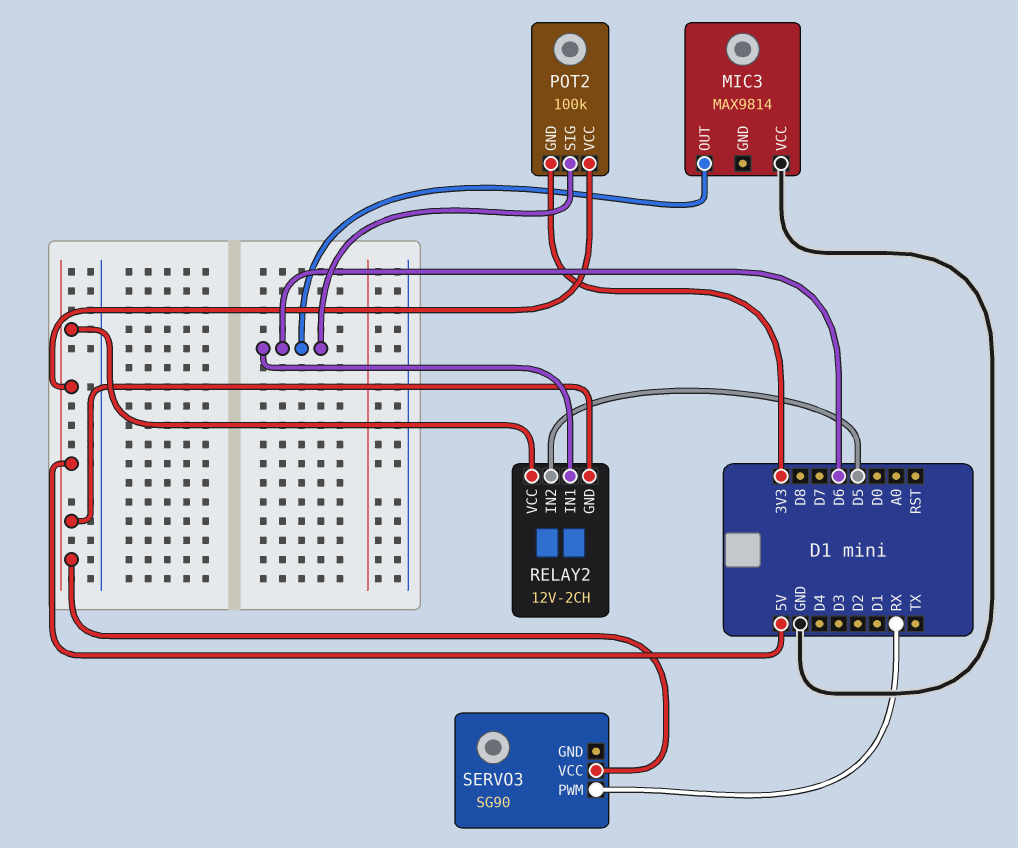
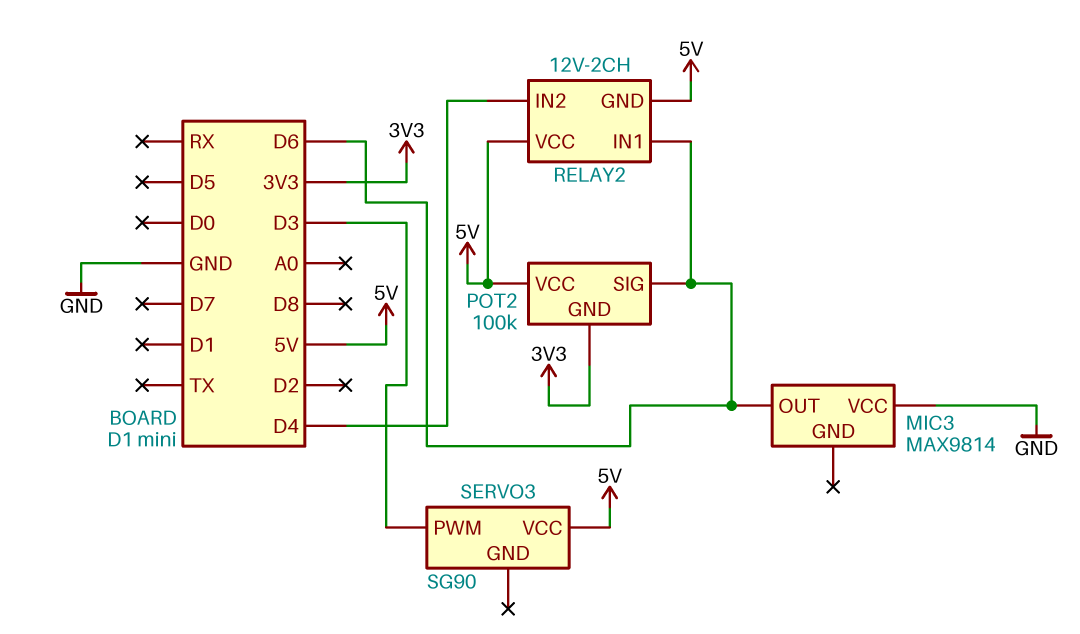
RELAY2 pin IN2: D5 -> D4
SERVO3 pin PWM: RX -> D3

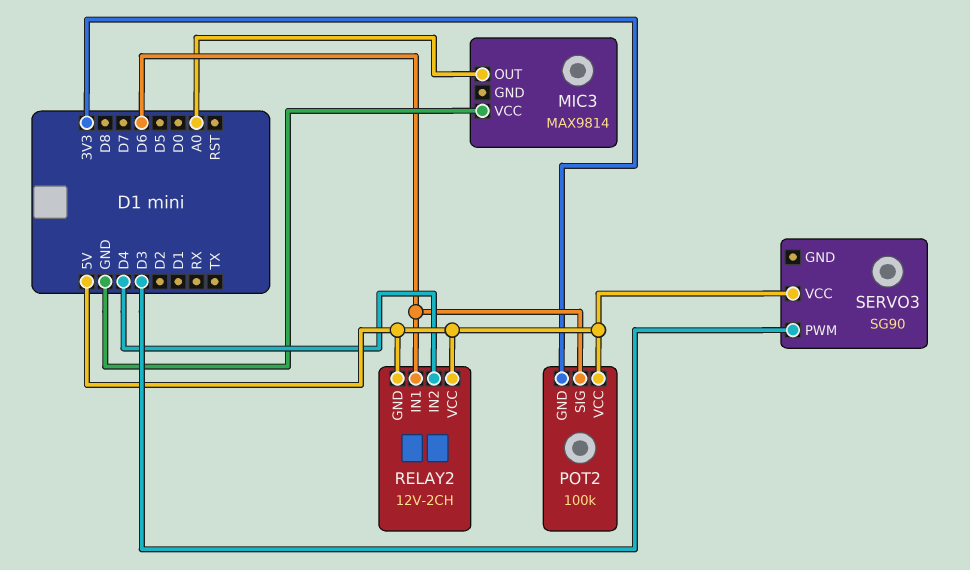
MIC3 pin OUT: D6 -> A0

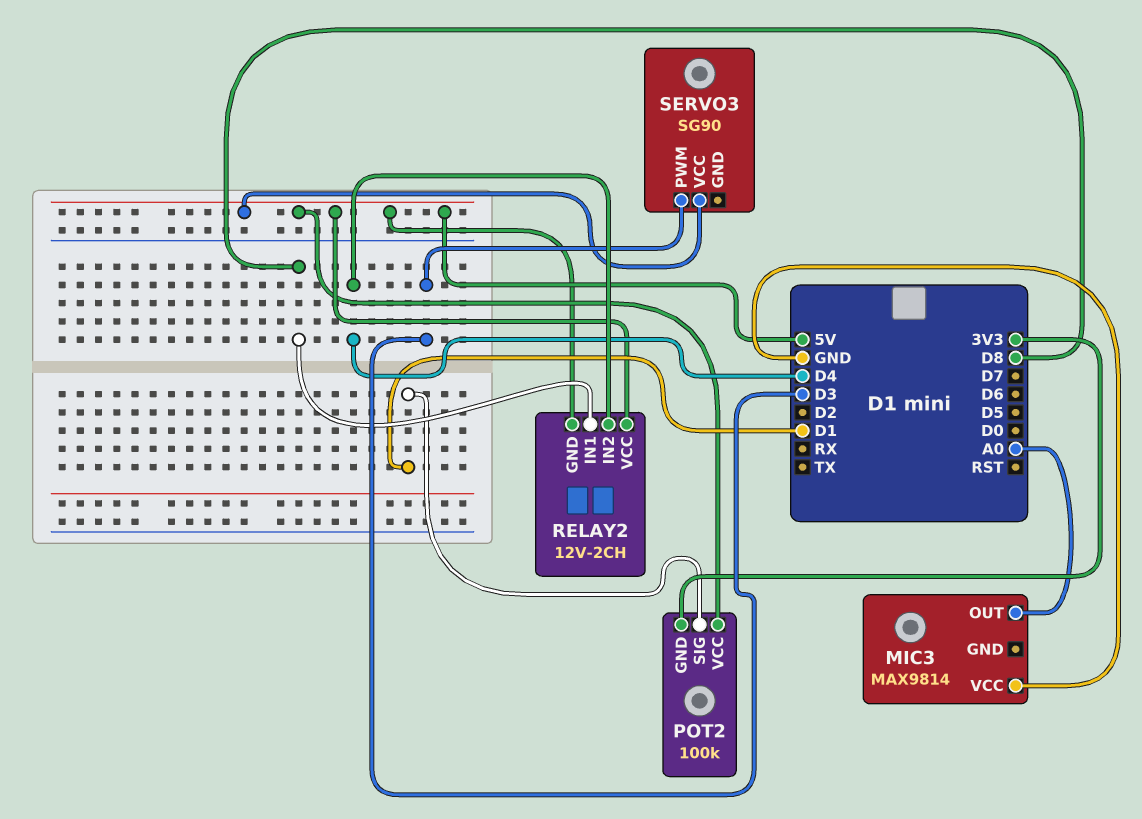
POT2 pin SIG: D6 -> D1
RELAY2 pin IN1: D6 -> D8

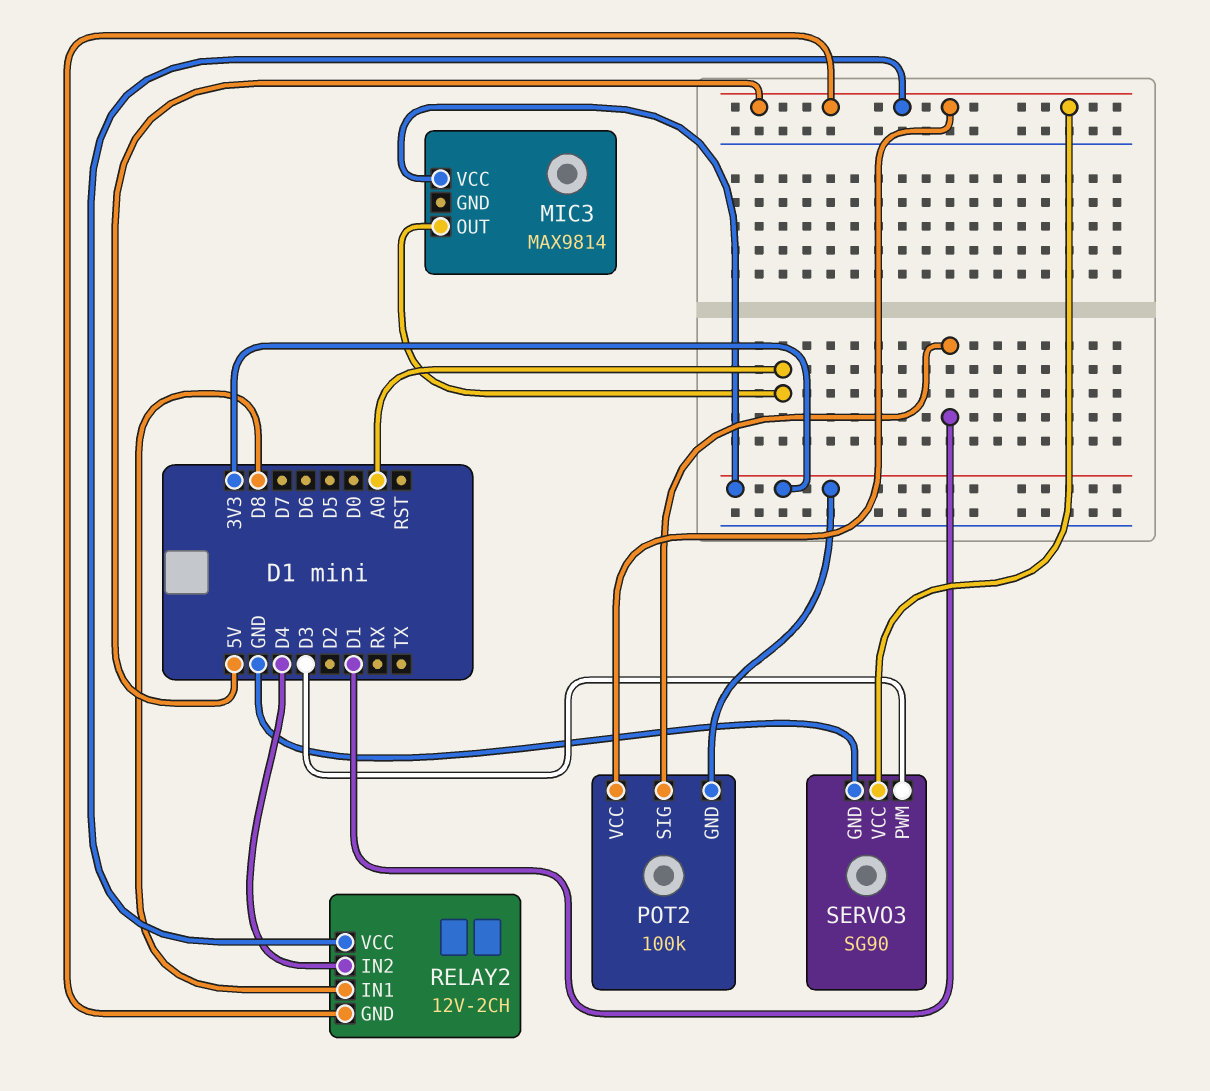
MIC3 pin VCC: GND -> 3V3
SERVO3 pin GND: none -> GND

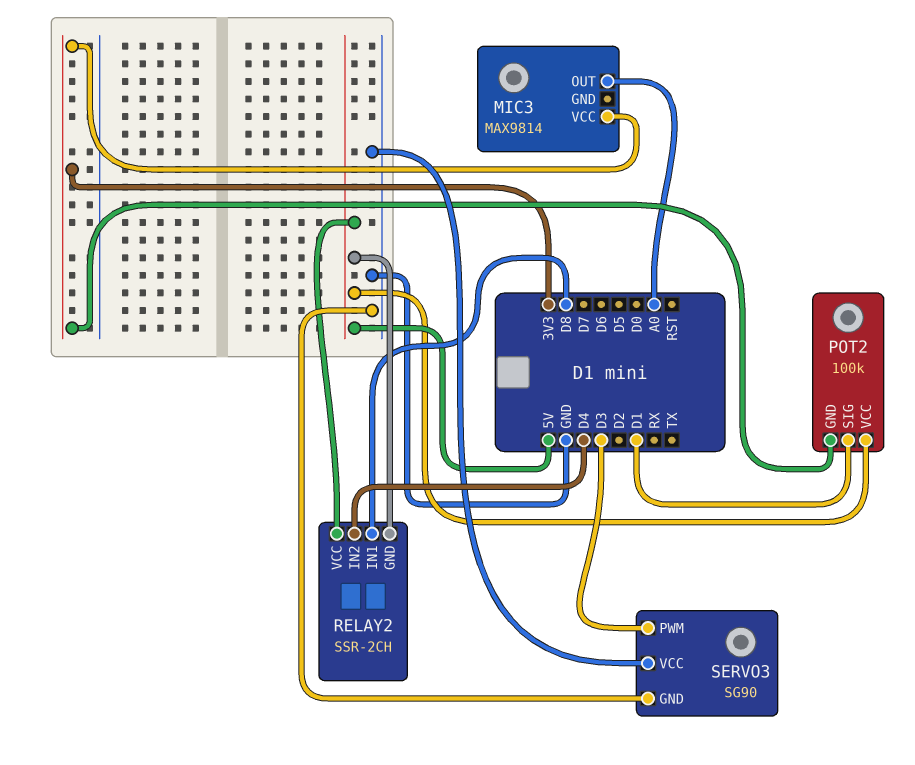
RELAY2: 12V-2CH -> SSR-2CH
SERVO3 pin VCC: 5V -> GND

